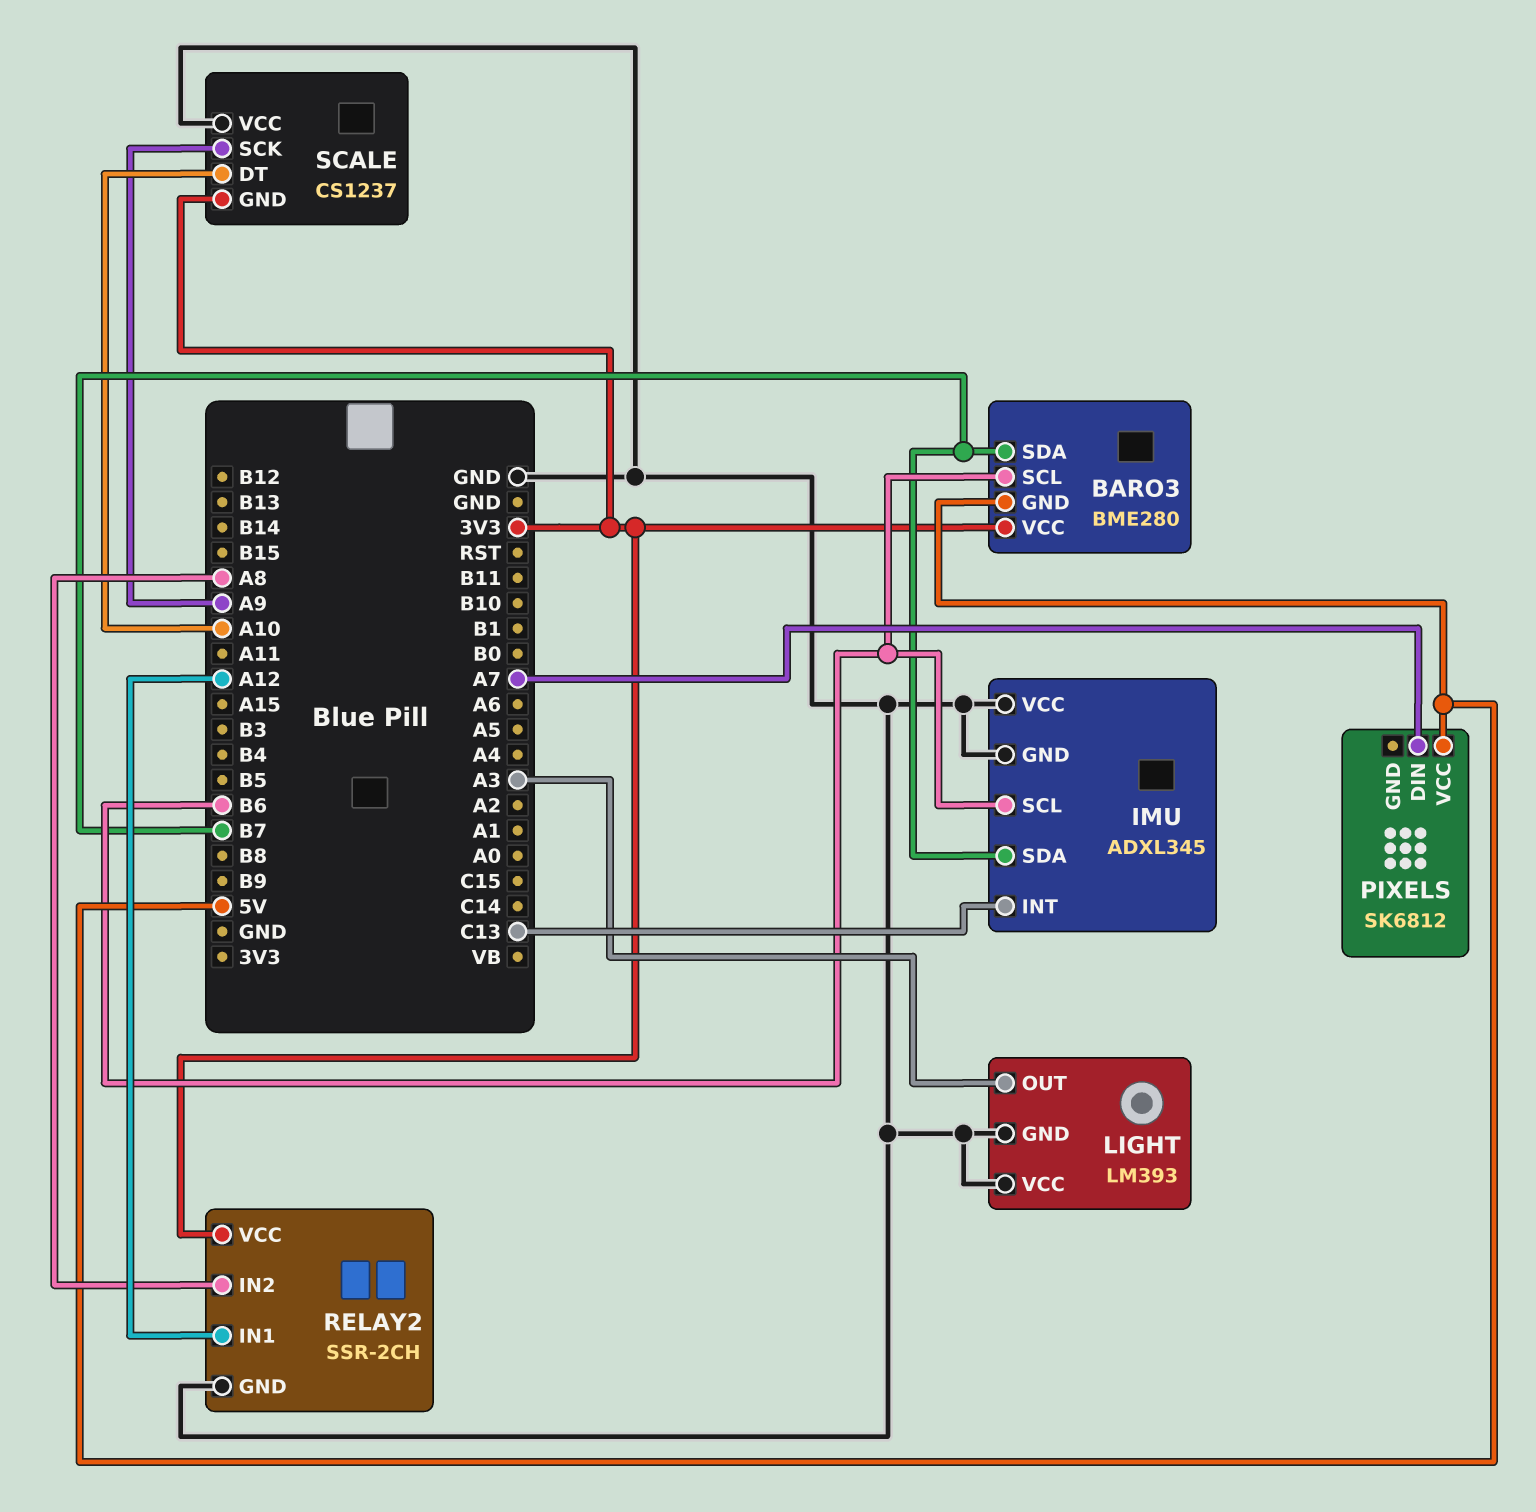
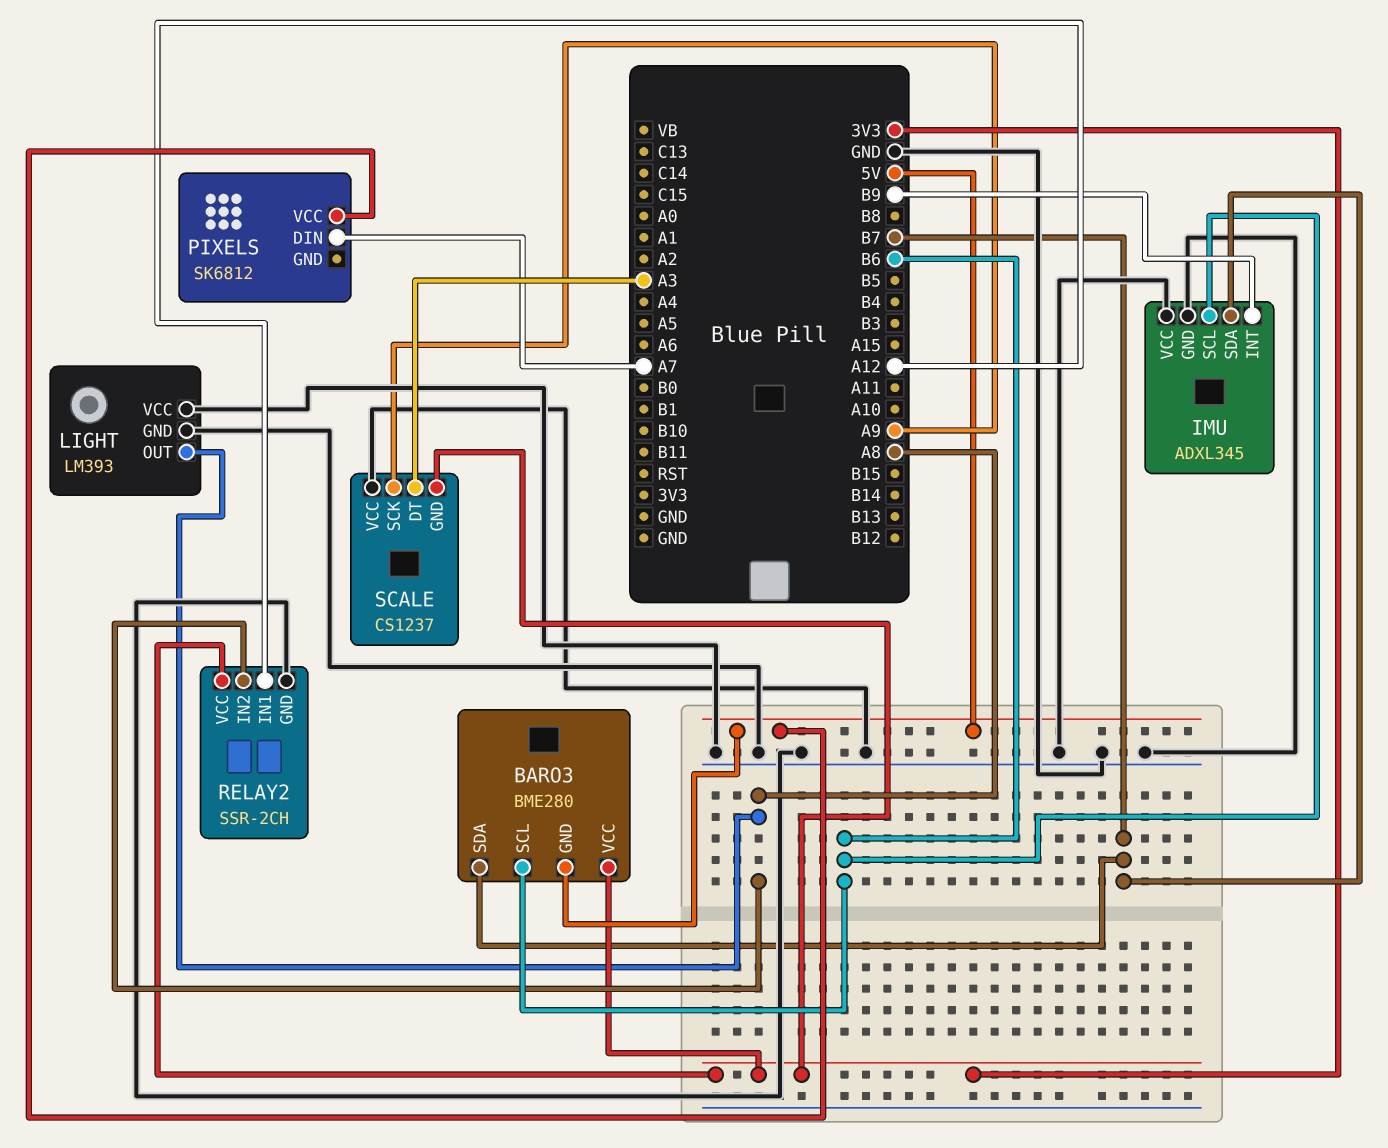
IMU pin INT: C13 -> B9
LIGHT pin OUT: A3 -> A8
SCALE pin DT: A10 -> A3

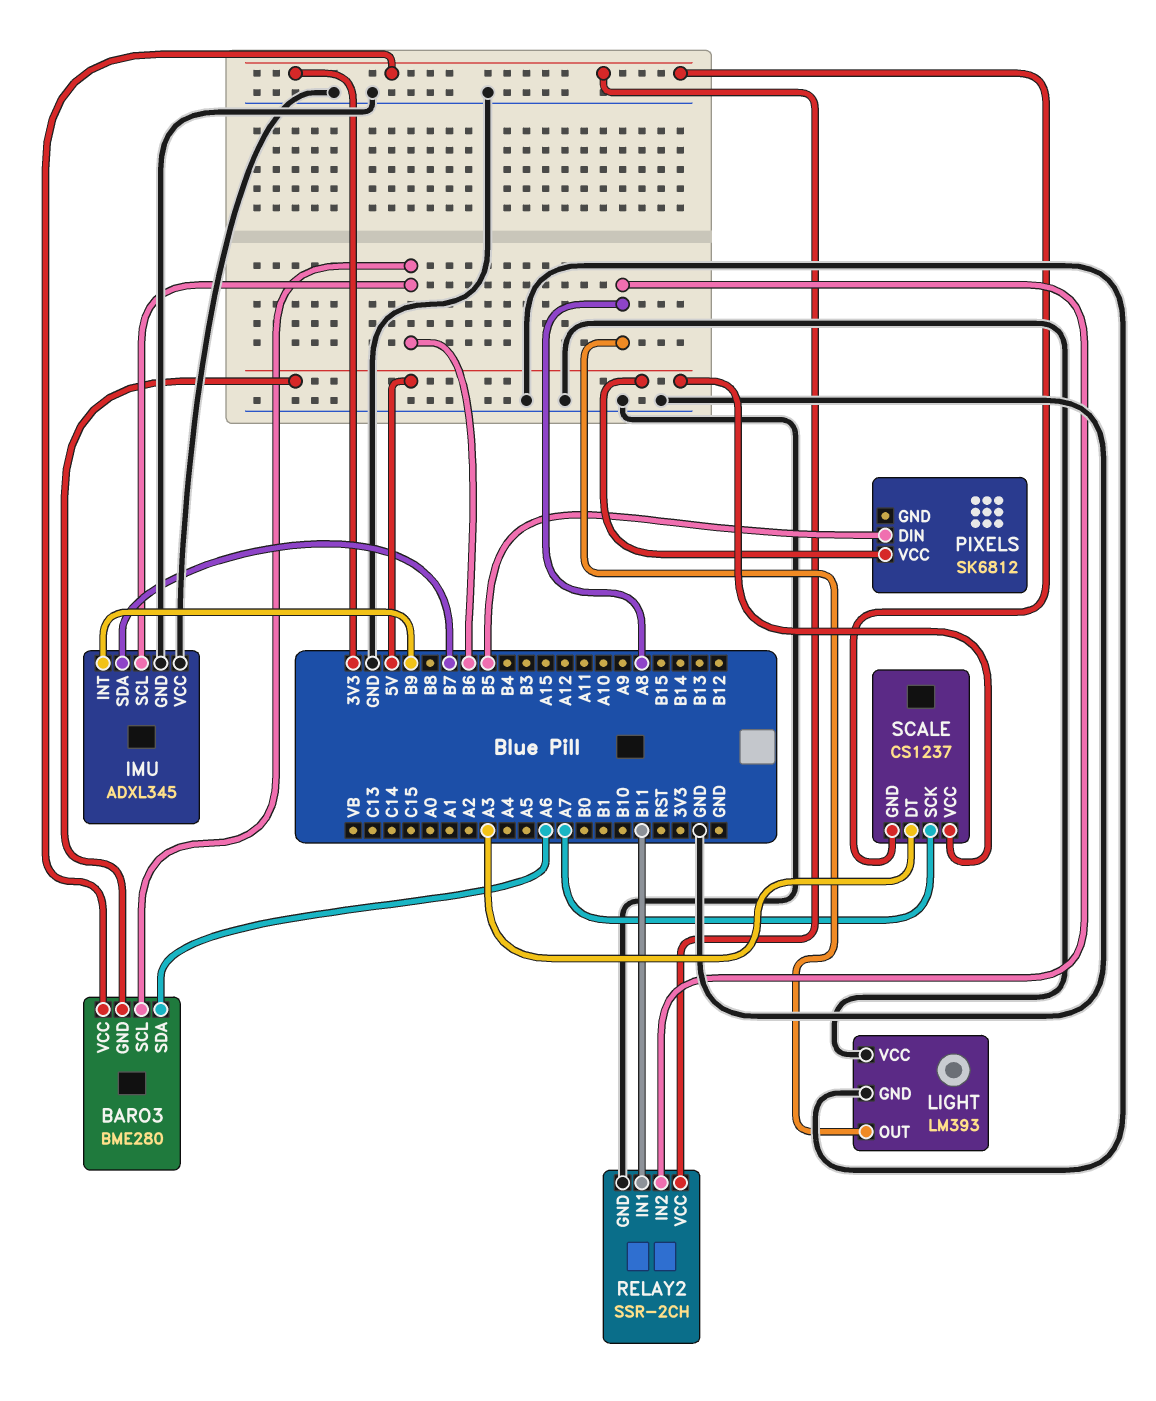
BARO3 pin SDA: B7 -> A6
PIXELS pin DIN: A7 -> B5
RELAY2 pin IN1: A12 -> B11
SCALE pin SCK: A9 -> A7
SCALE pin VCC: GND -> 5V

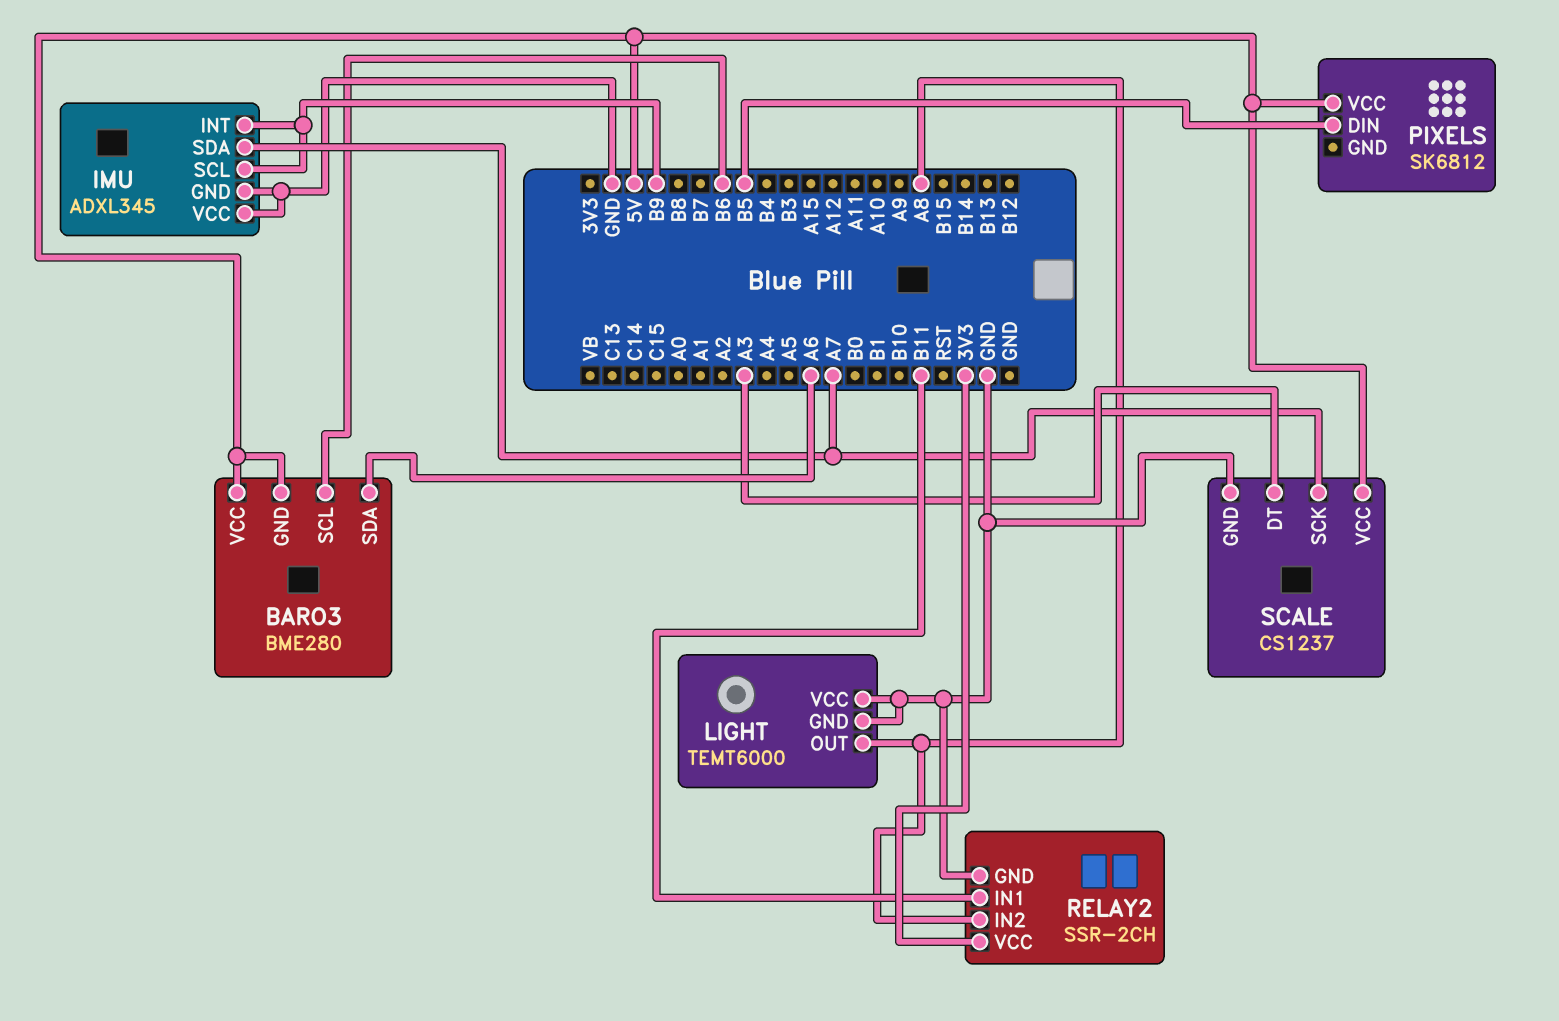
BARO3 pin VCC: 3V3 -> 5V
IMU pin SCL: B6 -> B9
IMU pin SDA: B7 -> A7
LIGHT: LM393 -> TEMT6000
SCALE pin GND: 3V3 -> GND

